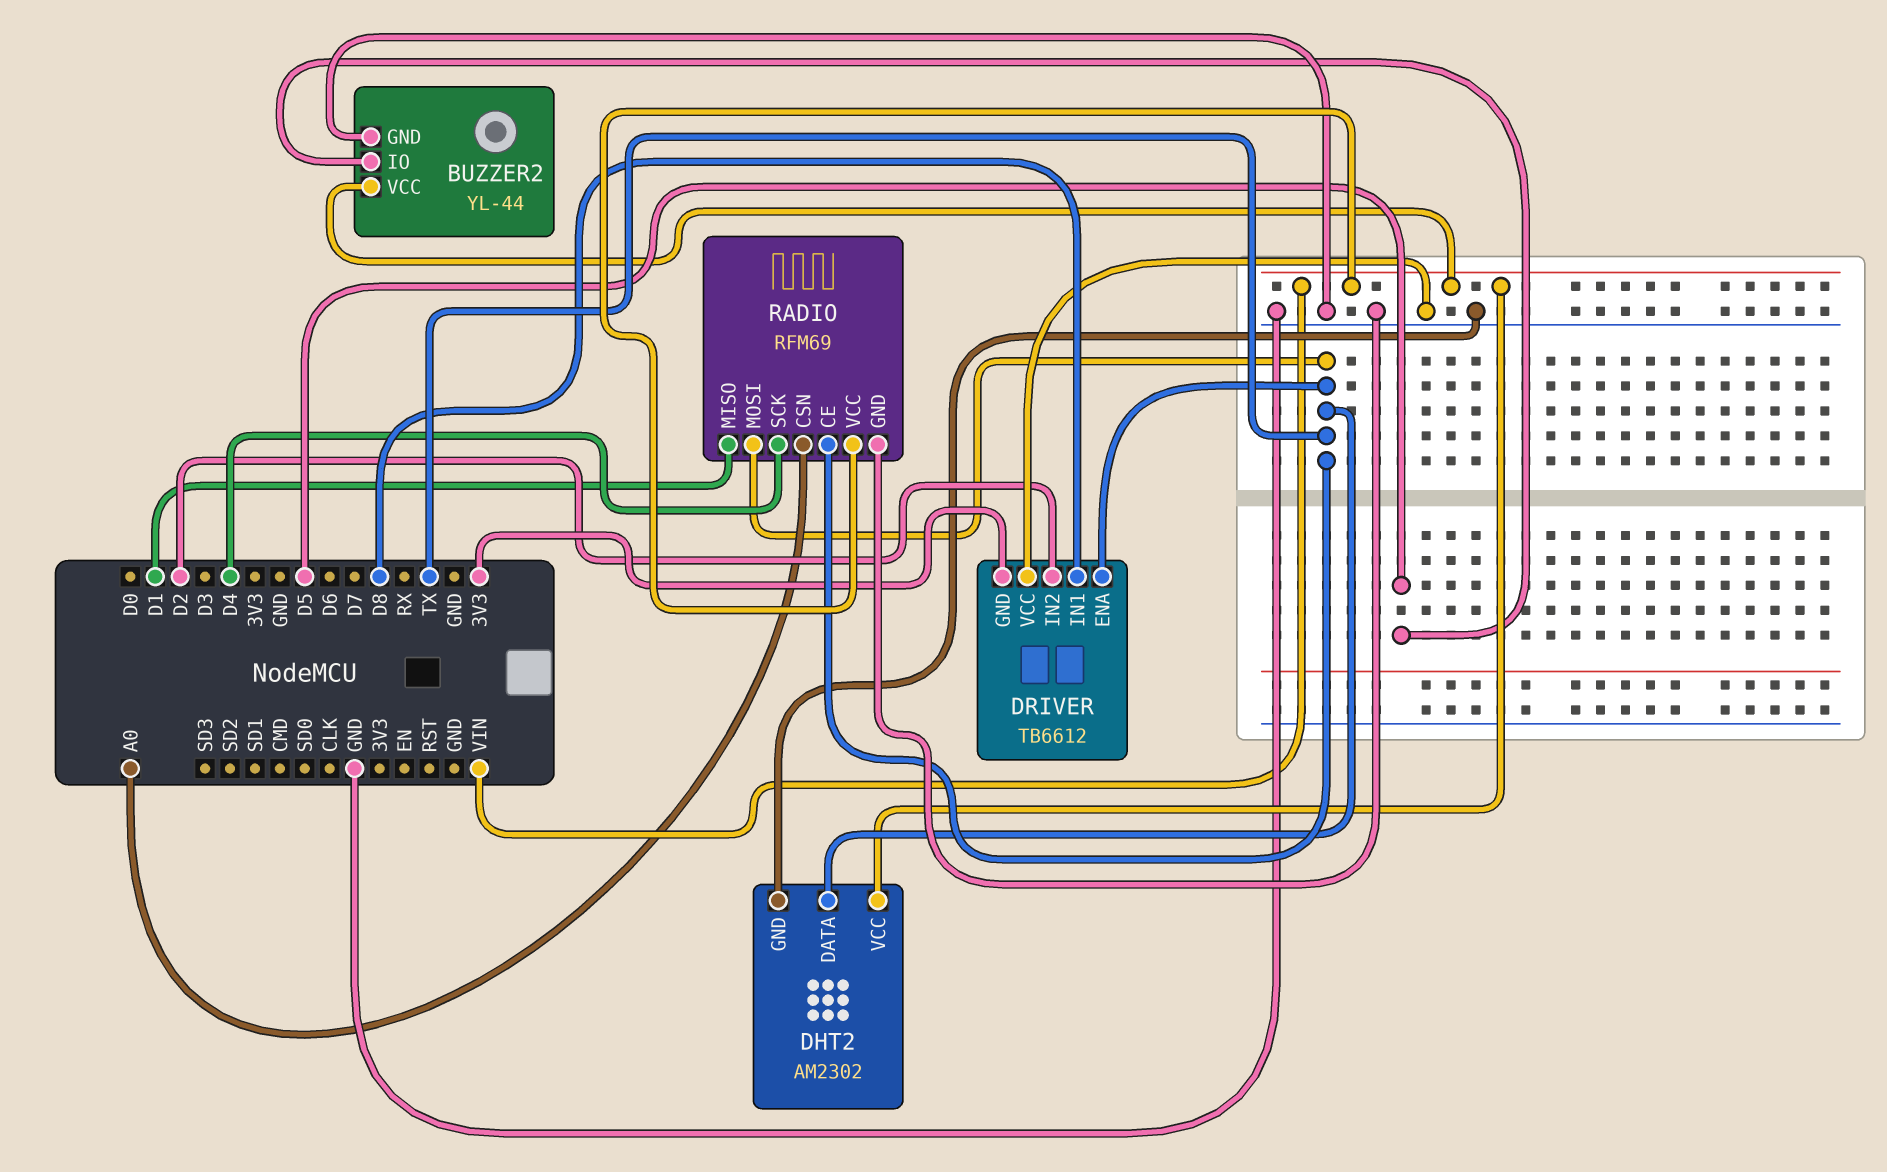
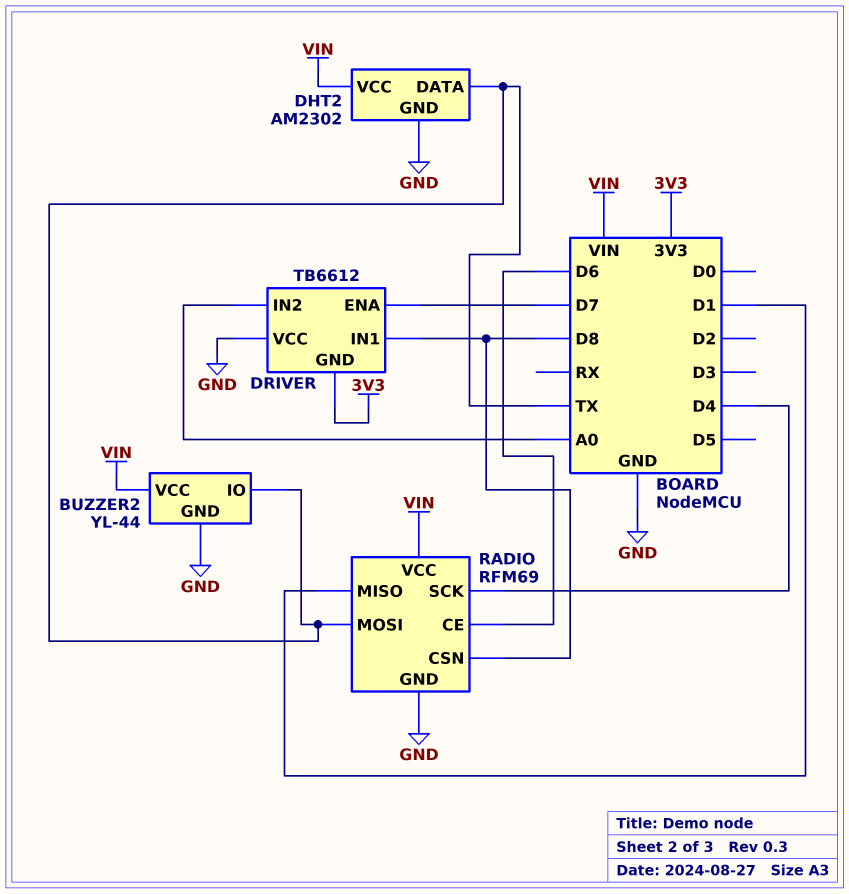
BUZZER2 pin IO: D5 -> TX
DRIVER pin ENA: TX -> D7
DRIVER pin IN2: D2 -> A0
RADIO pin CE: TX -> D6
RADIO pin CSN: A0 -> D8

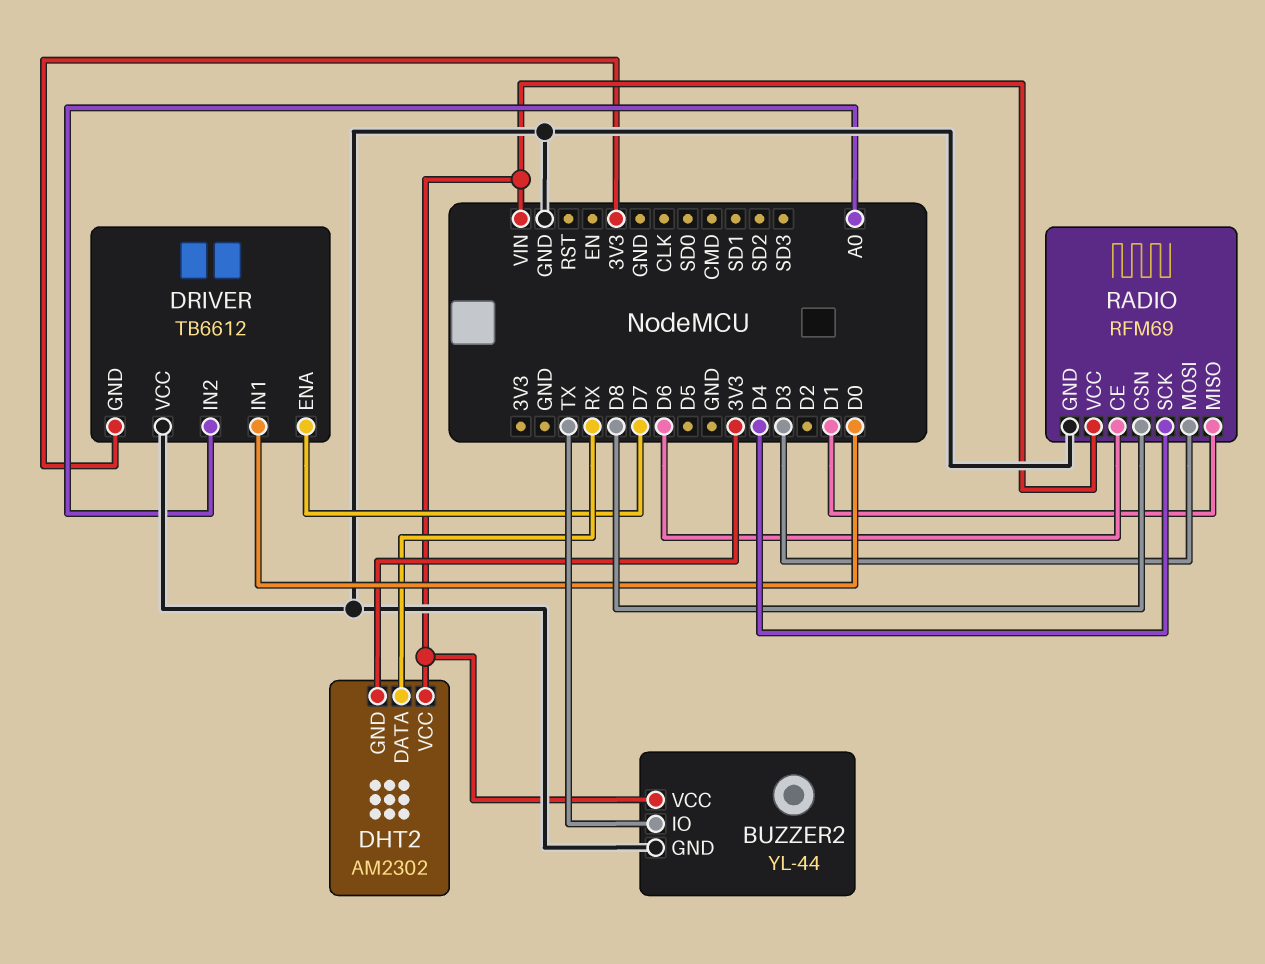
DHT2 pin DATA: TX -> RX
DHT2 pin GND: GND -> 3V3
DRIVER pin IN1: D8 -> D0
RADIO pin MOSI: TX -> D3

